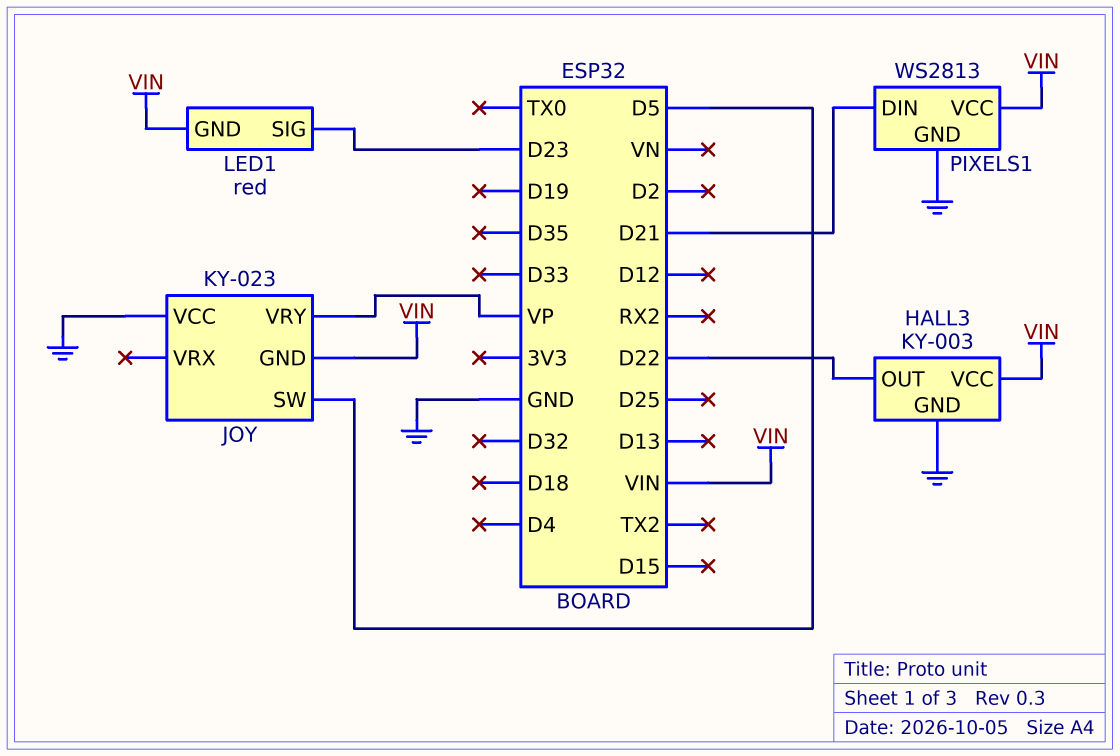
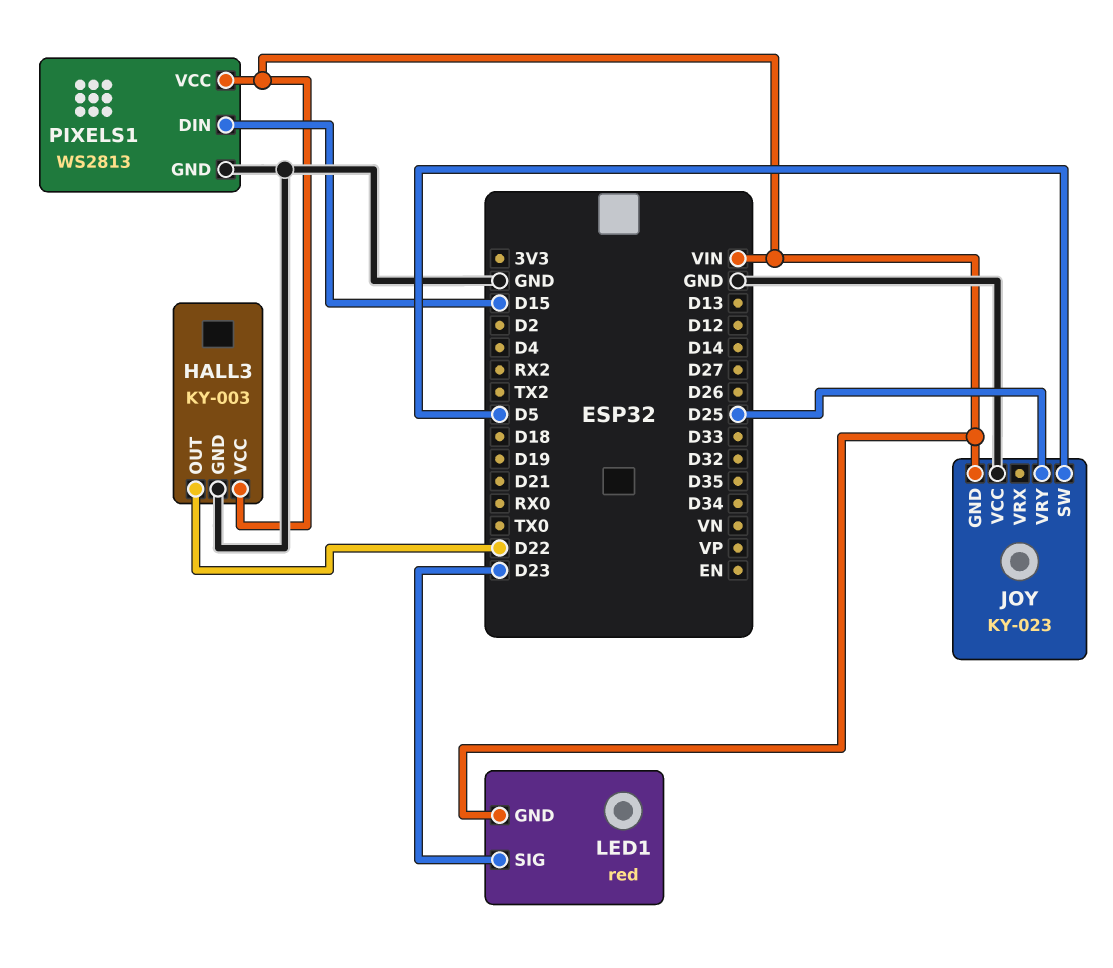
JOY pin VRY: VP -> D25
PIXELS1 pin DIN: D21 -> D15

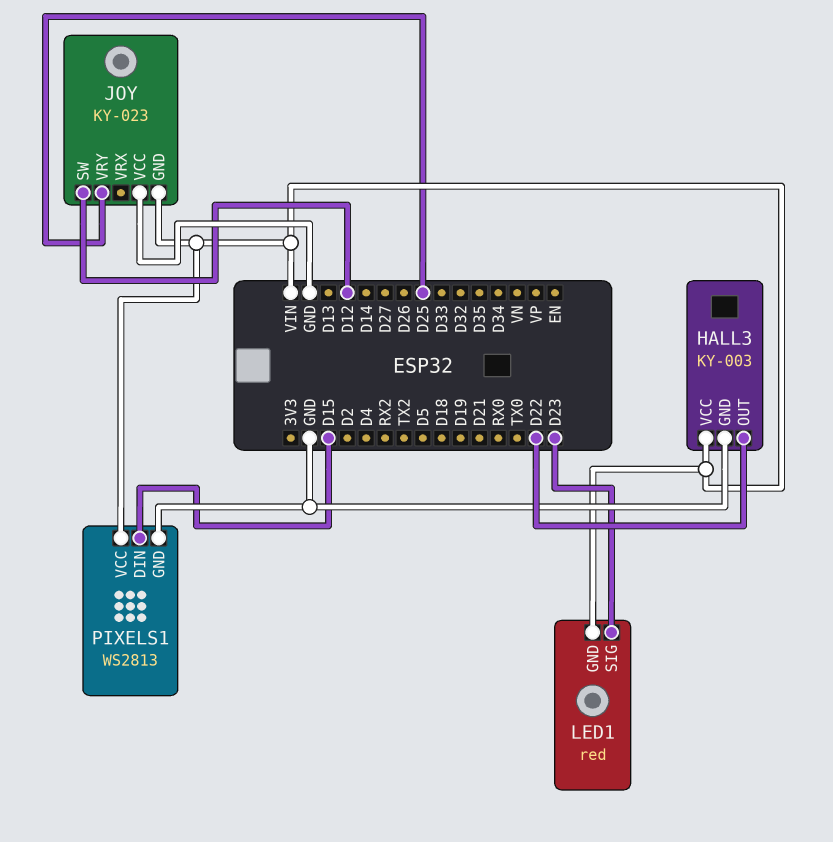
JOY pin SW: D5 -> D12

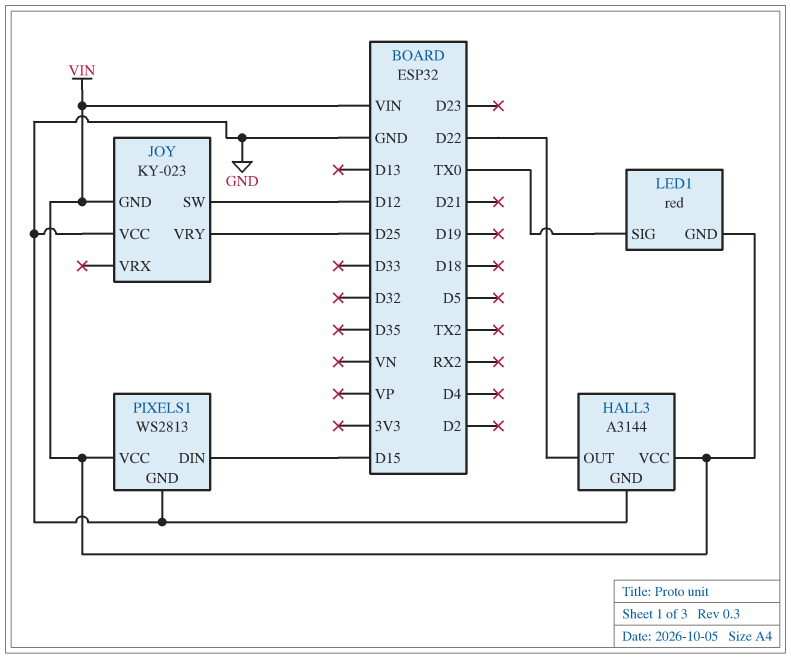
HALL3: KY-003 -> A3144
LED1 pin SIG: D23 -> TX0

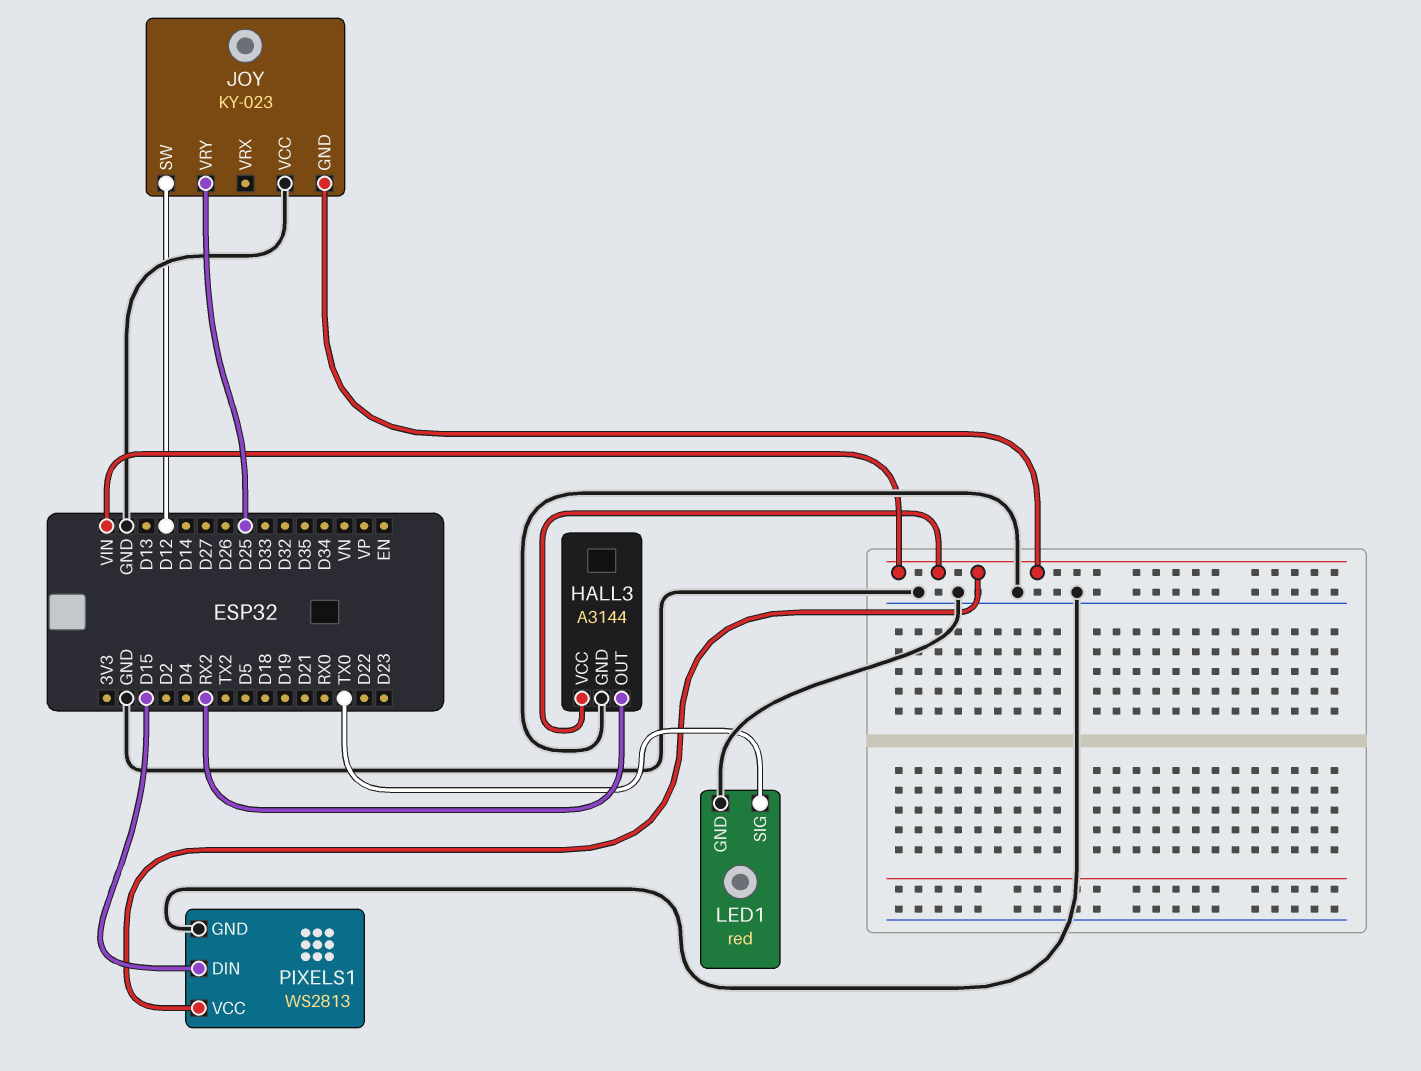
HALL3 pin OUT: D22 -> RX2
LED1 pin GND: VIN -> GND

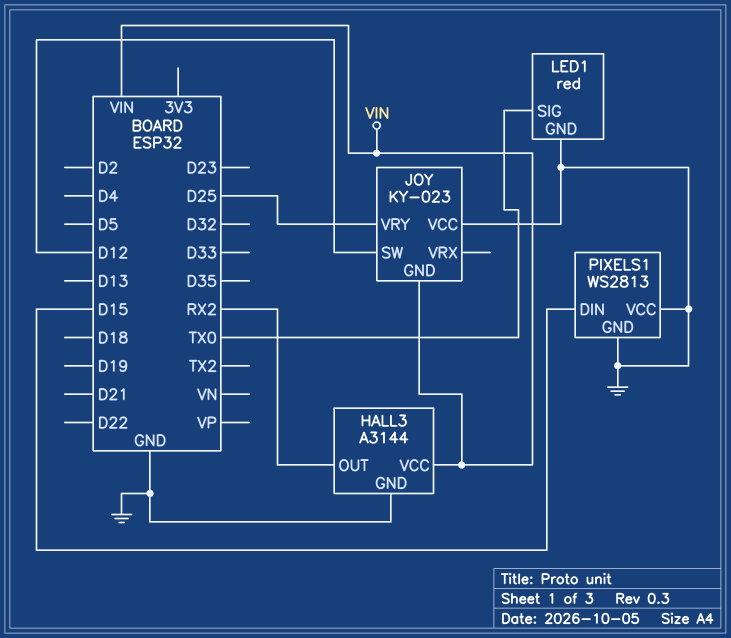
PIXELS1 pin VCC: VIN -> GND

